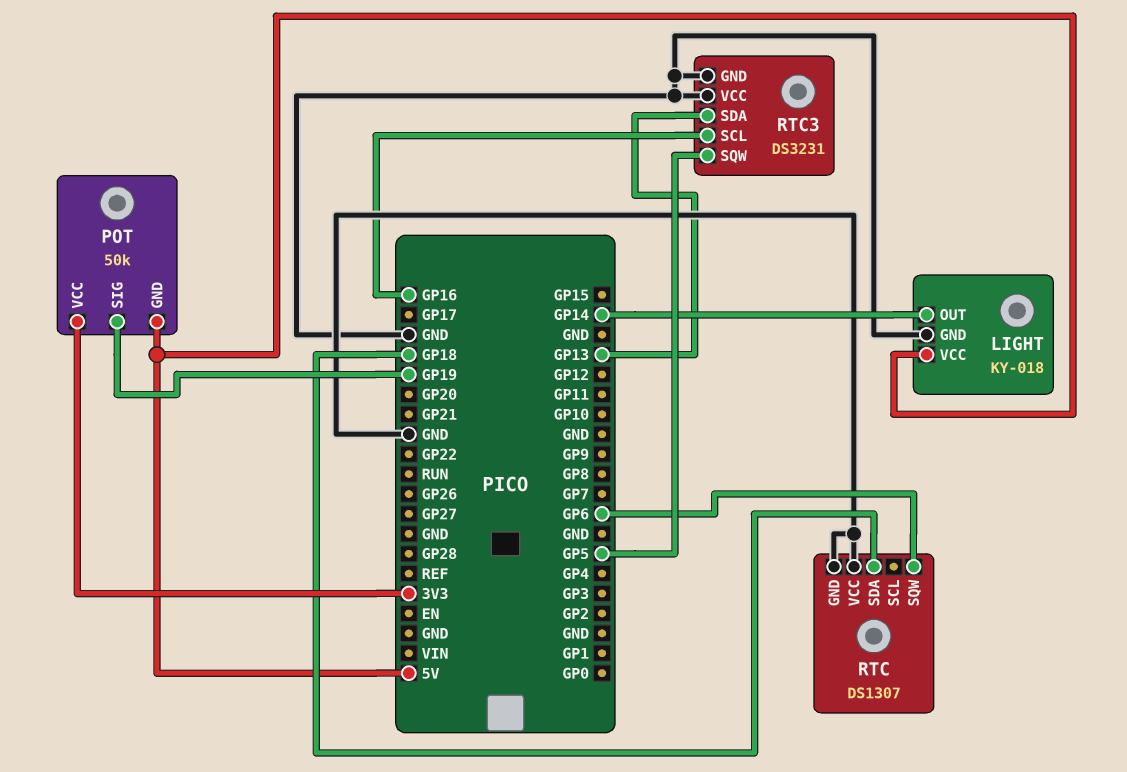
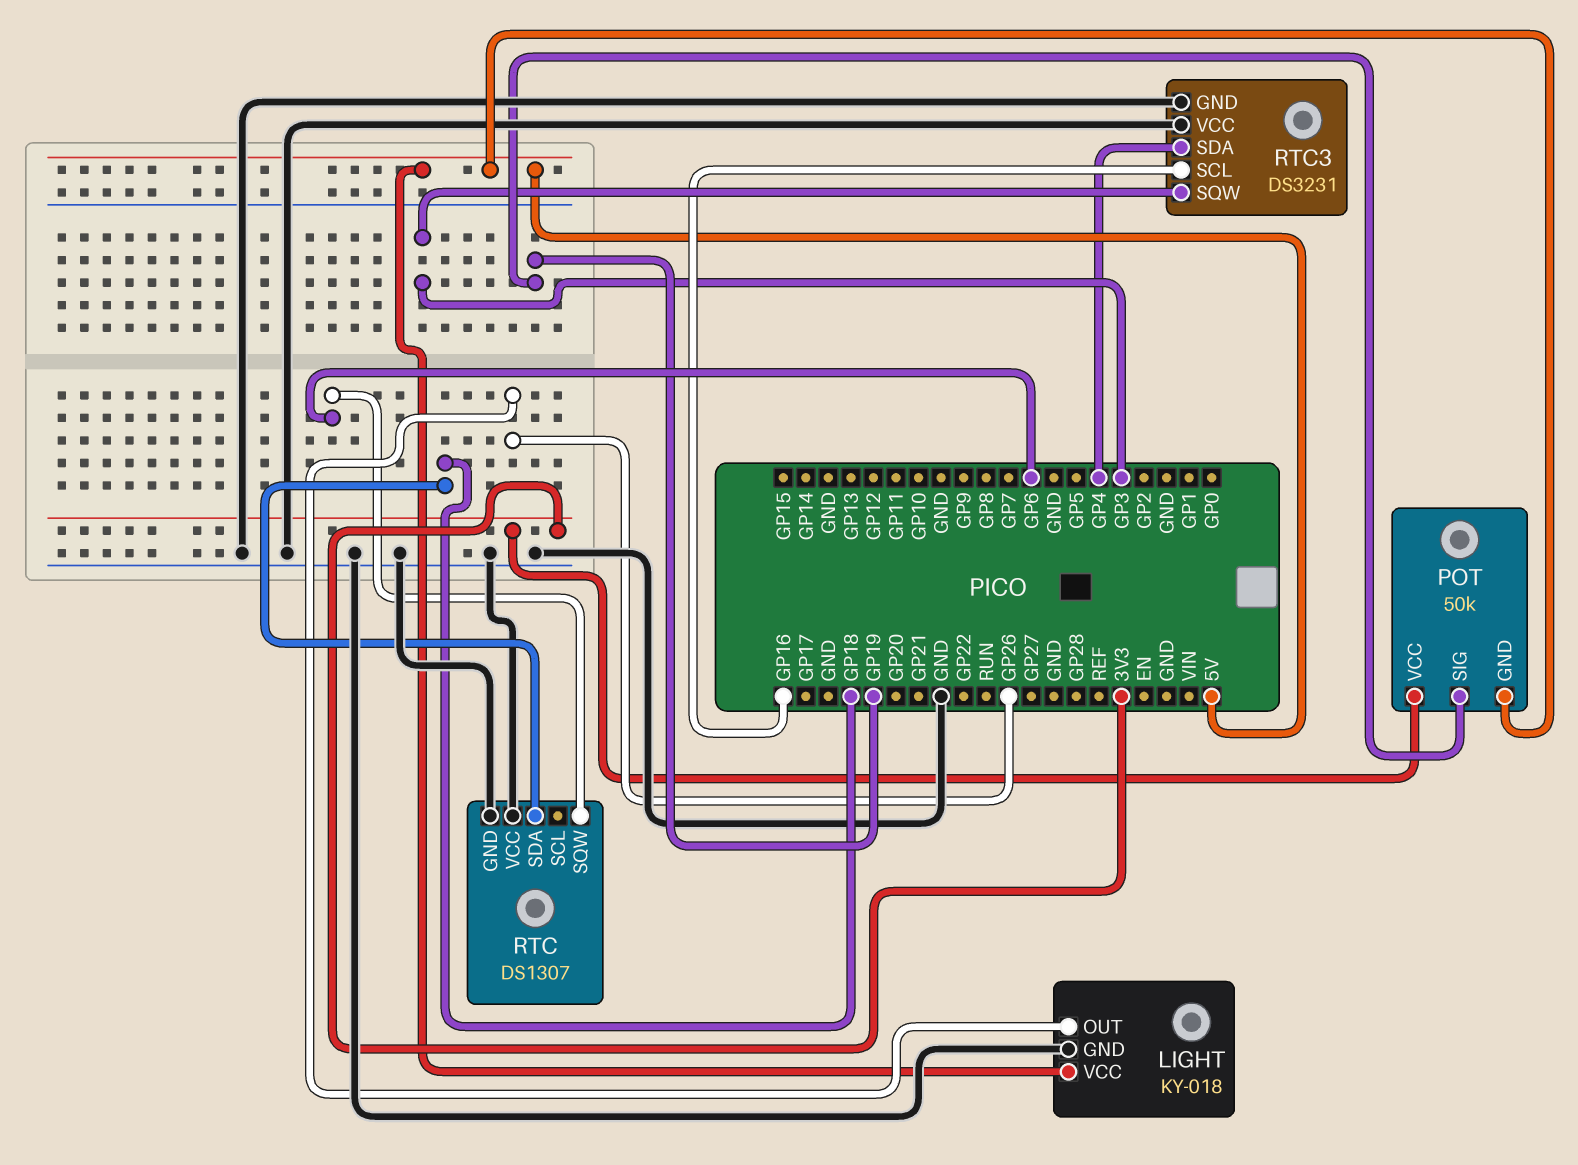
LIGHT pin OUT: GP14 -> GP26
RTC3 pin SDA: GP13 -> GP4
RTC3 pin SQW: GP5 -> GP3

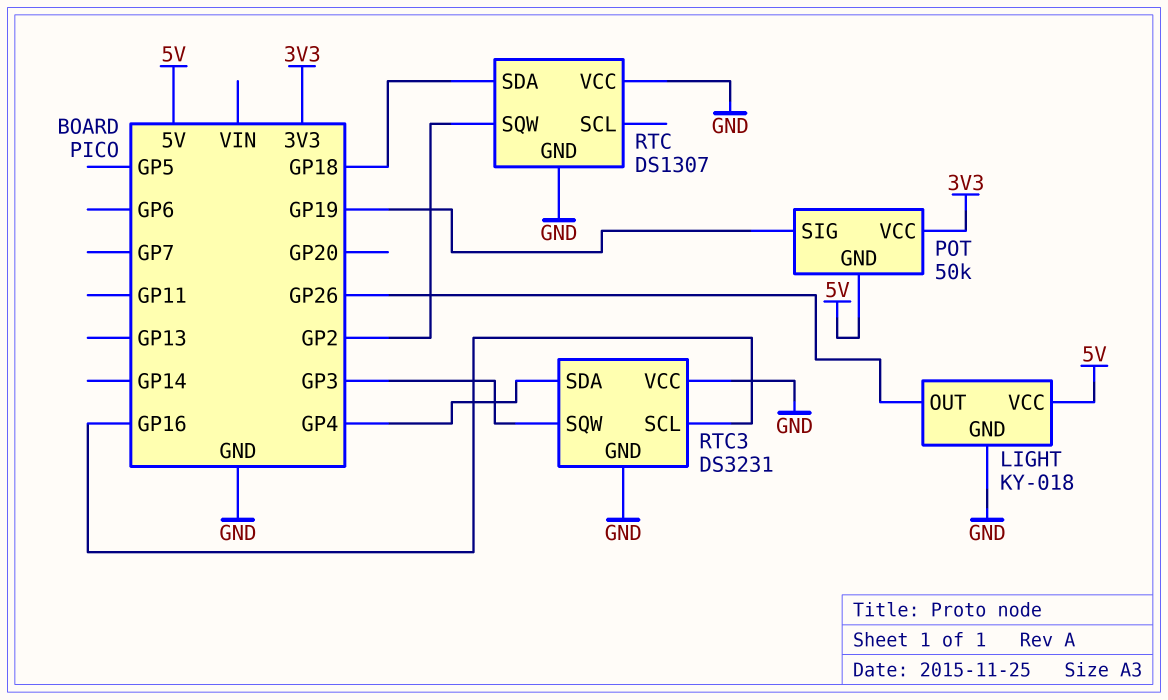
RTC pin SQW: GP6 -> GP2

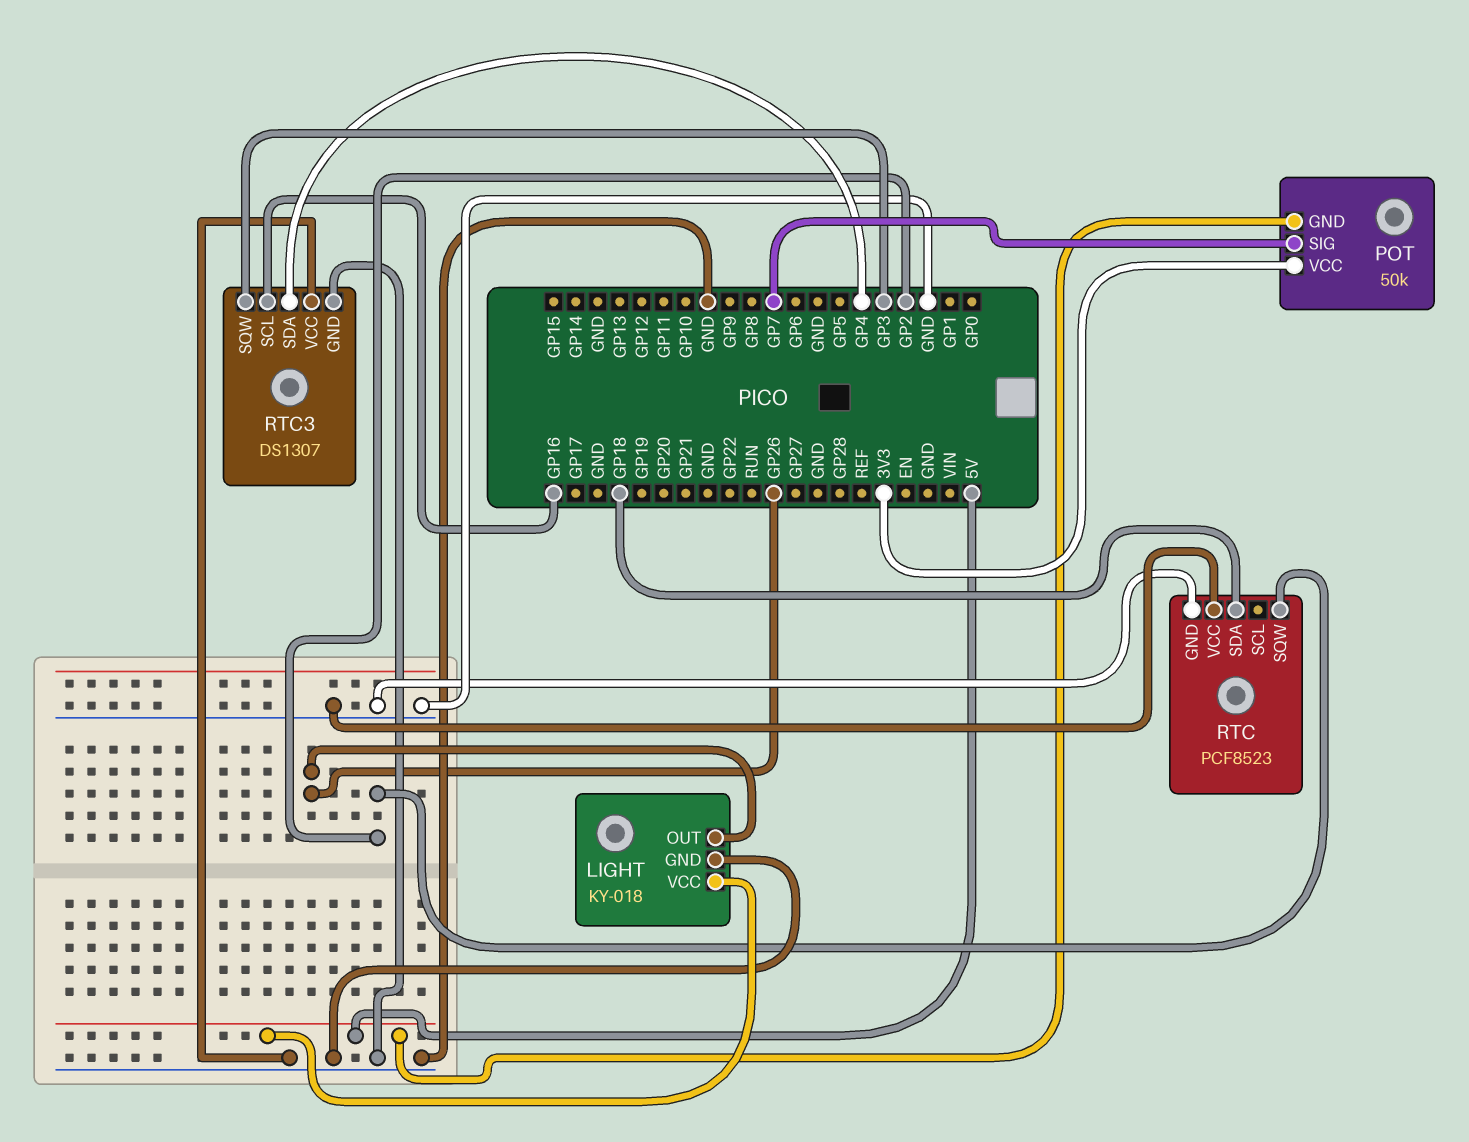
POT pin SIG: GP19 -> GP7
RTC: DS1307 -> PCF8523
RTC3: DS3231 -> DS1307

